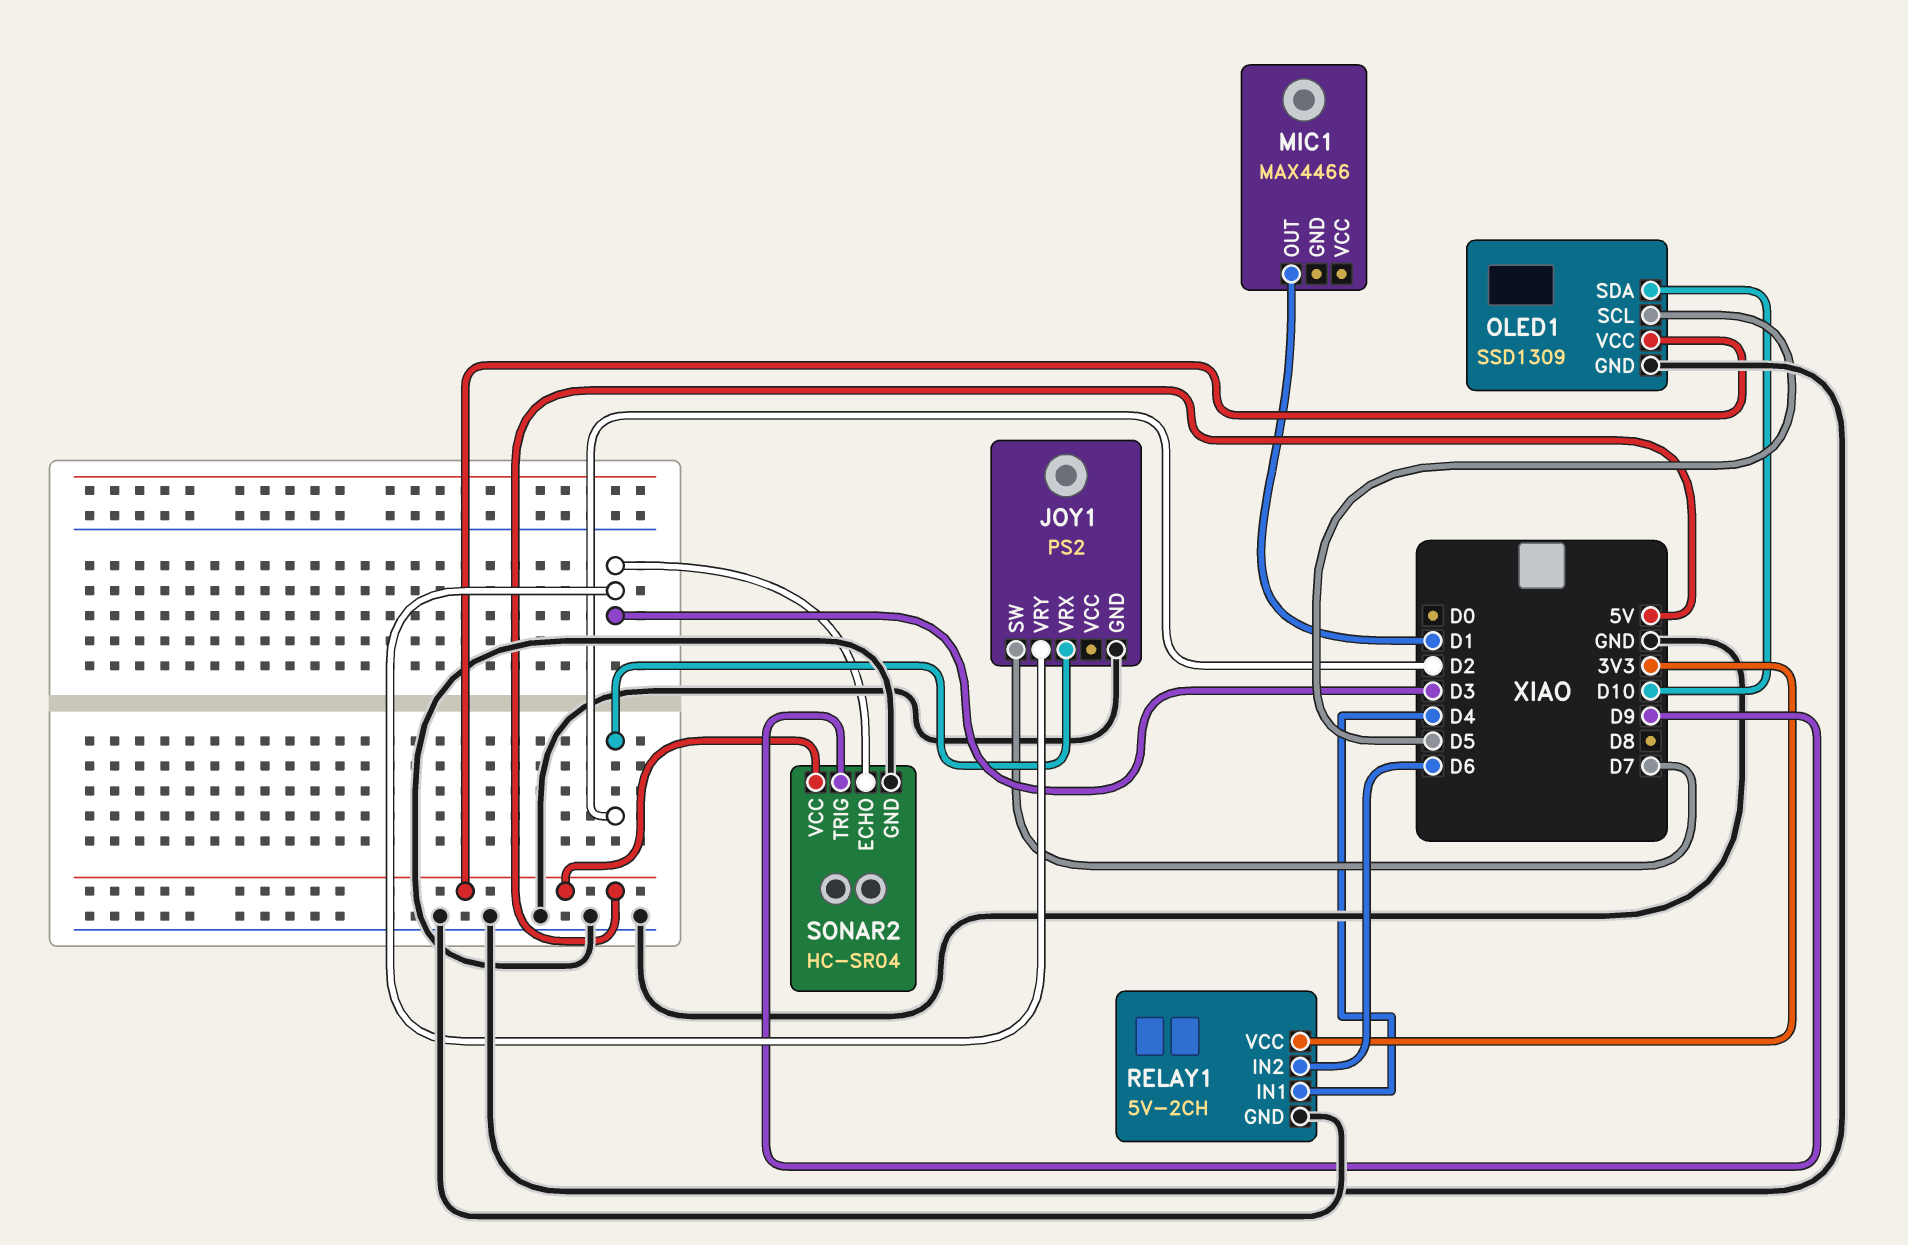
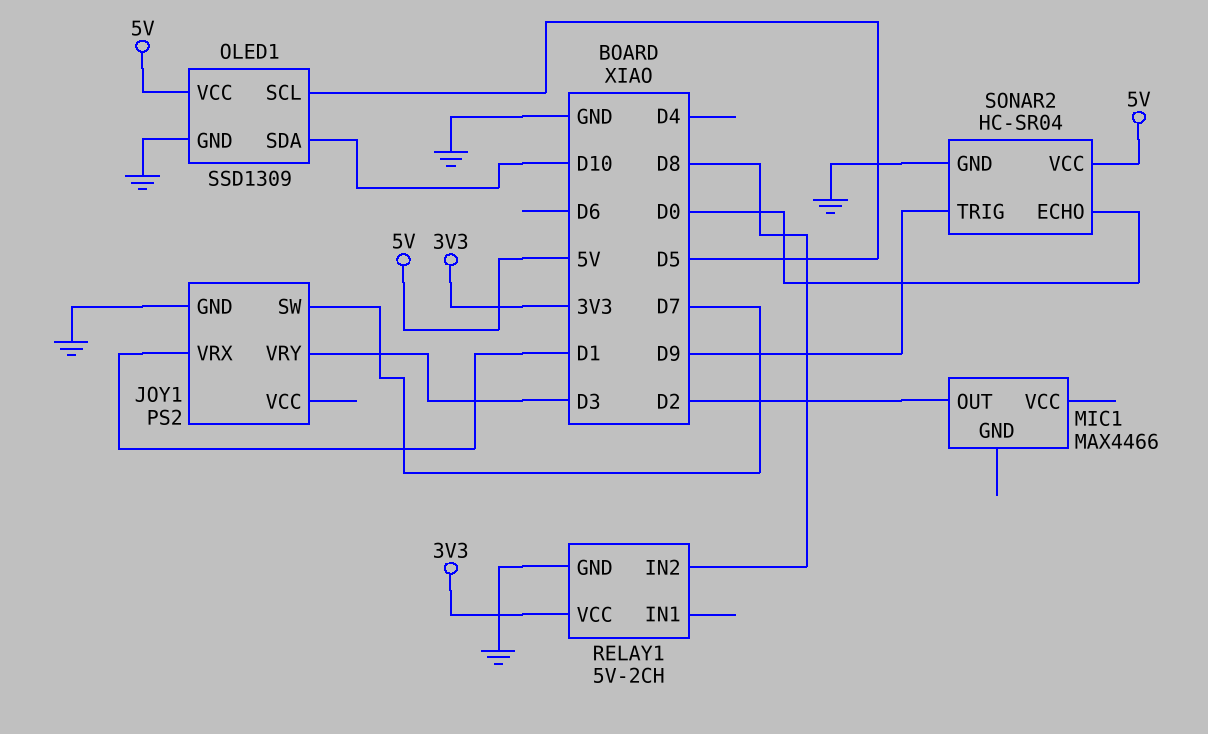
JOY1 pin VRX: D2 -> D1
MIC1 pin OUT: D1 -> D2
RELAY1 pin IN1: D4 -> none
RELAY1 pin IN2: D6 -> D8
SONAR2 pin ECHO: D3 -> D0

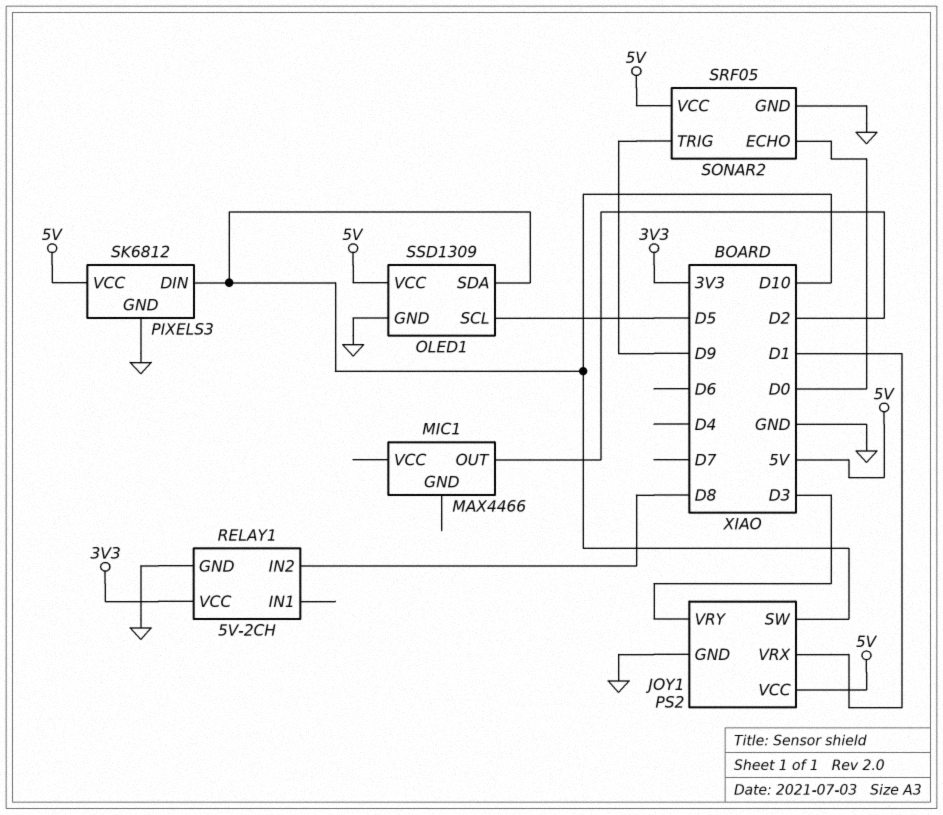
JOY1 pin SW: D7 -> D10
JOY1 pin VCC: none -> 5V
PIXELS3: none -> SK6812
PIXELS3 pin DIN: none -> D10
PIXELS3 pin GND: none -> GND
PIXELS3 pin VCC: none -> 5V
SONAR2: HC-SR04 -> SRF05

